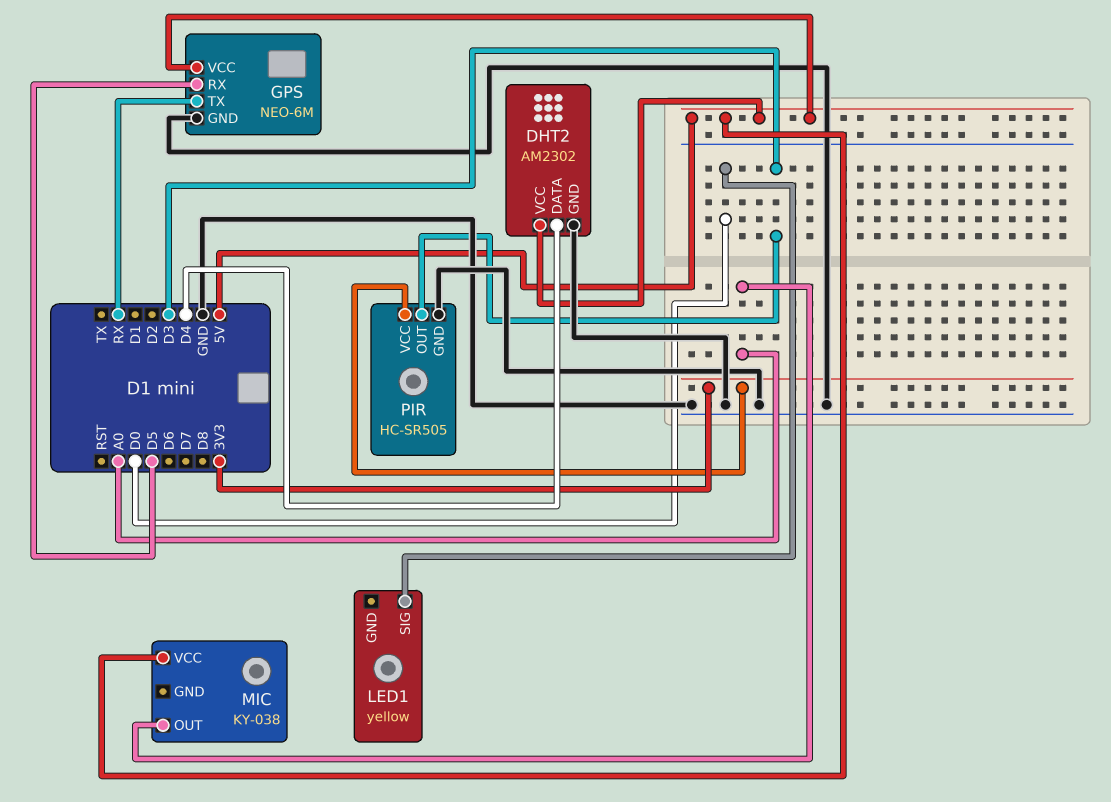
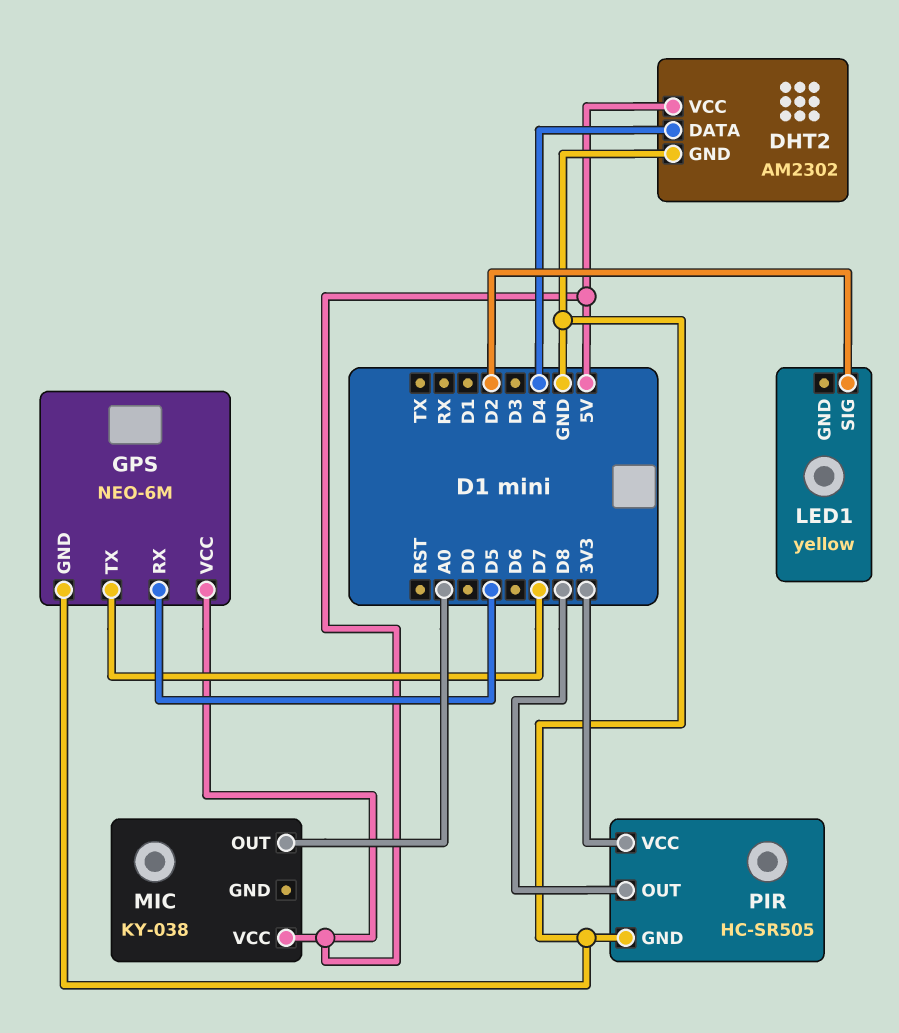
GPS pin TX: RX -> D7
LED1 pin SIG: D0 -> D2
PIR pin OUT: D3 -> D8

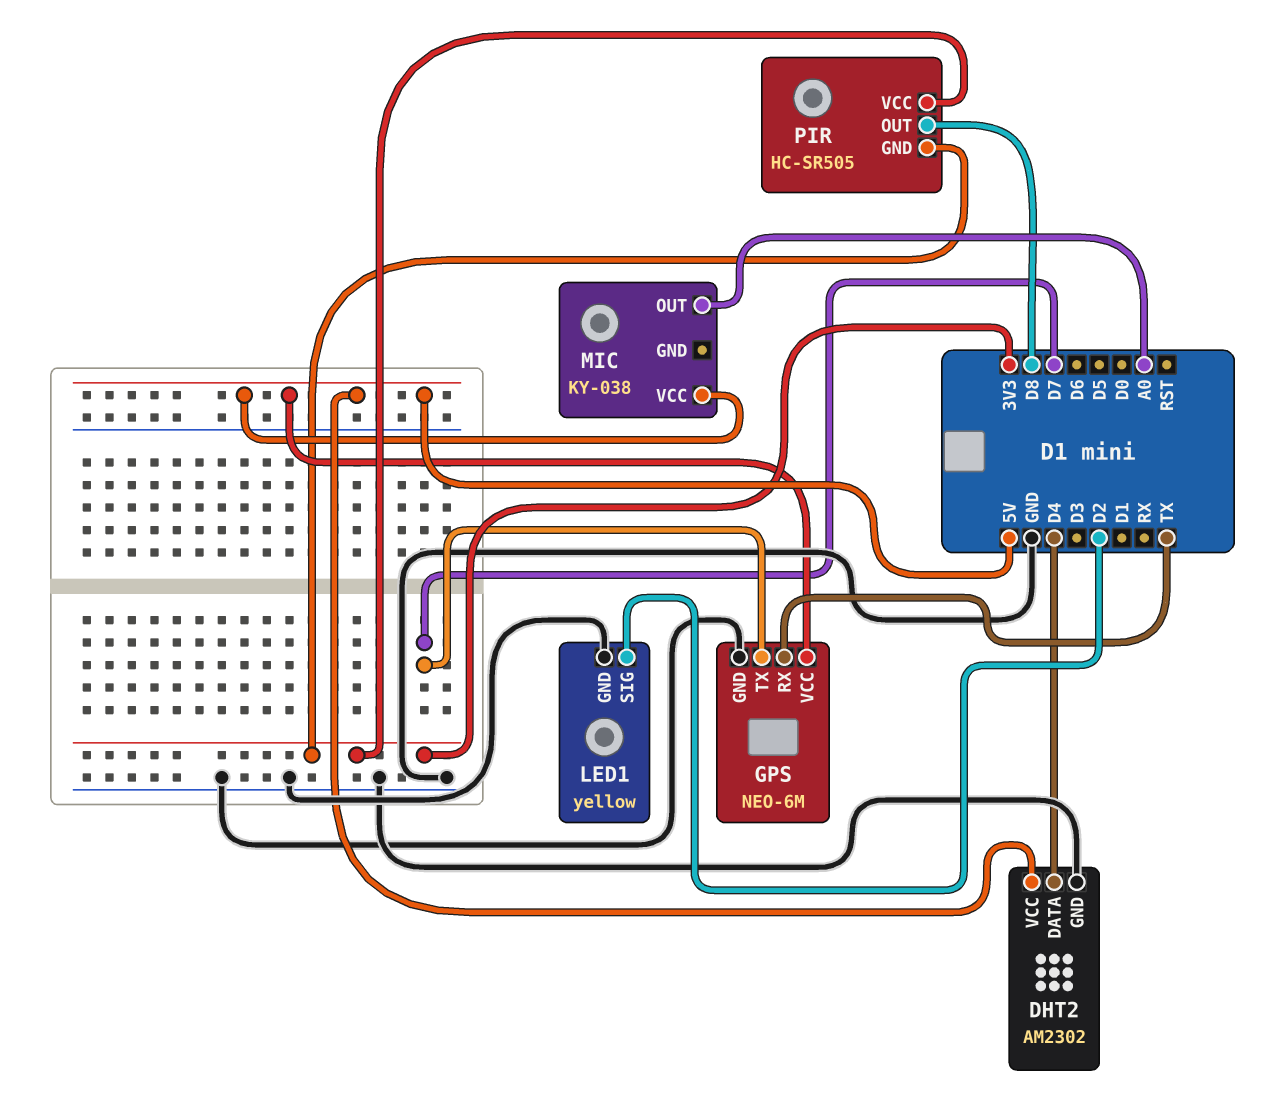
GPS pin RX: D5 -> TX
LED1 pin GND: none -> GND
PIR pin GND: GND -> 3V3

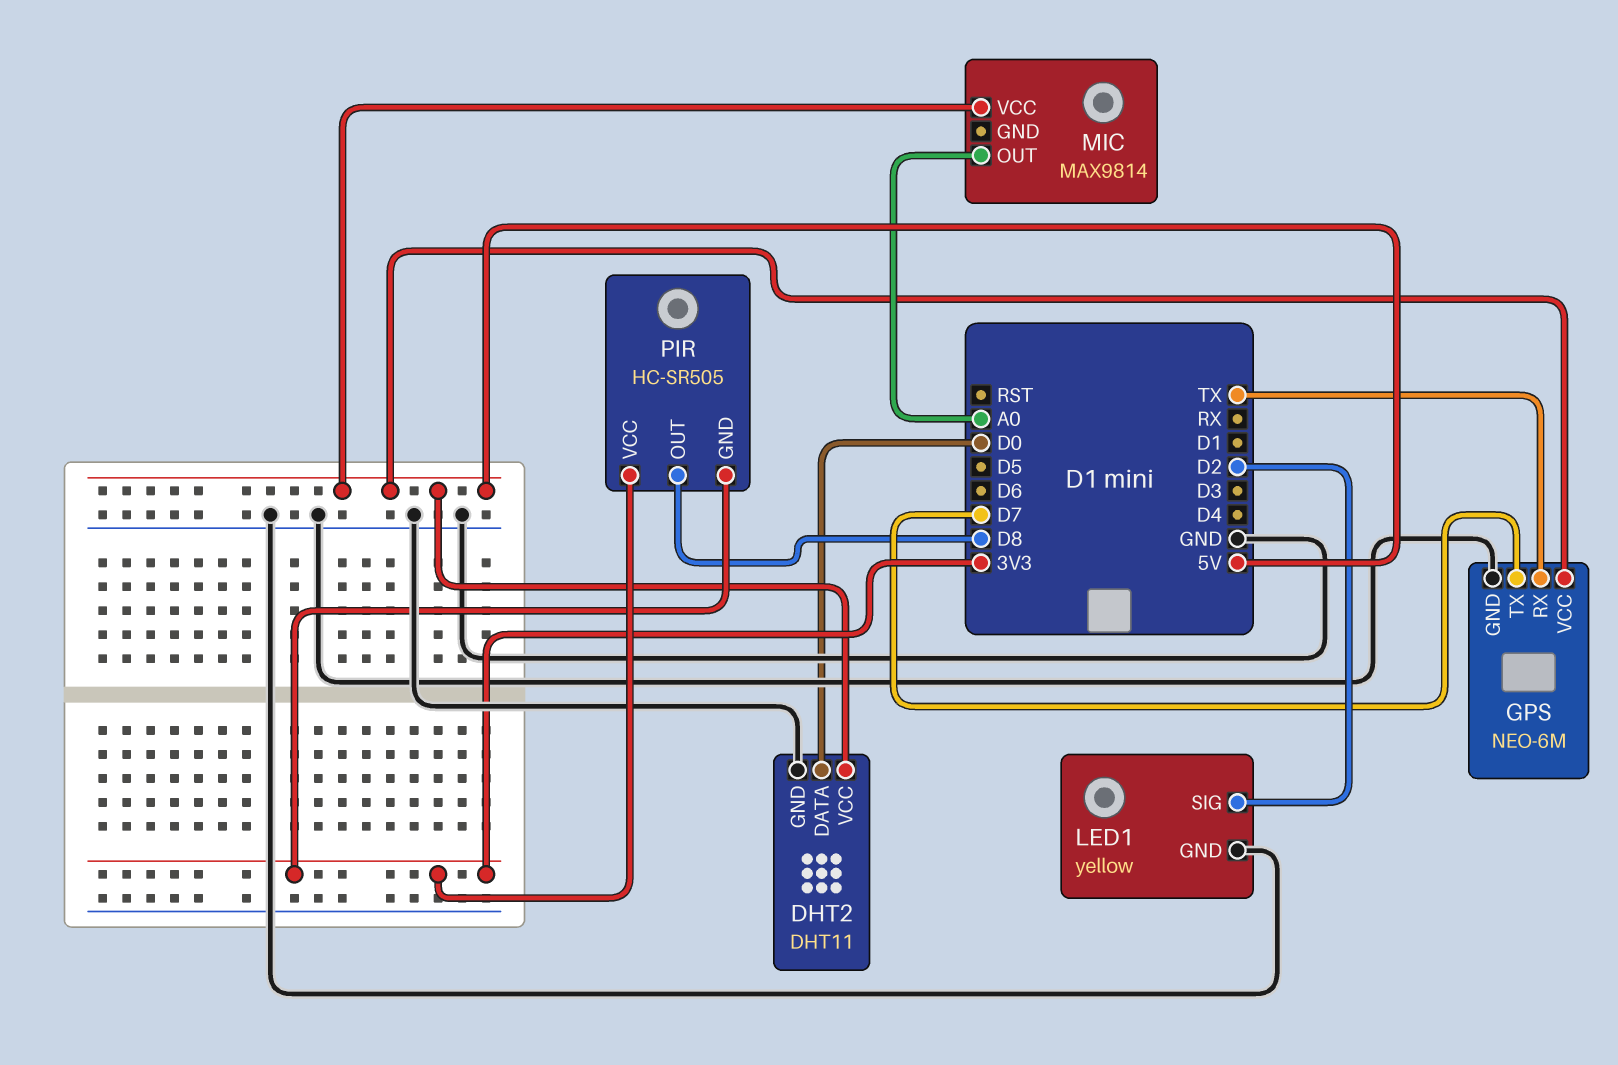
DHT2: AM2302 -> DHT11
DHT2 pin DATA: D4 -> D0
MIC: KY-038 -> MAX9814

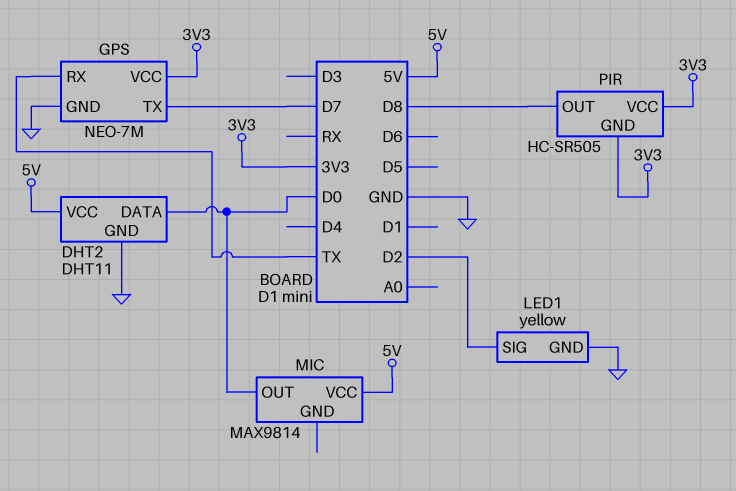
GPS: NEO-6M -> NEO-7M
GPS pin VCC: 5V -> 3V3
MIC pin OUT: A0 -> D0

